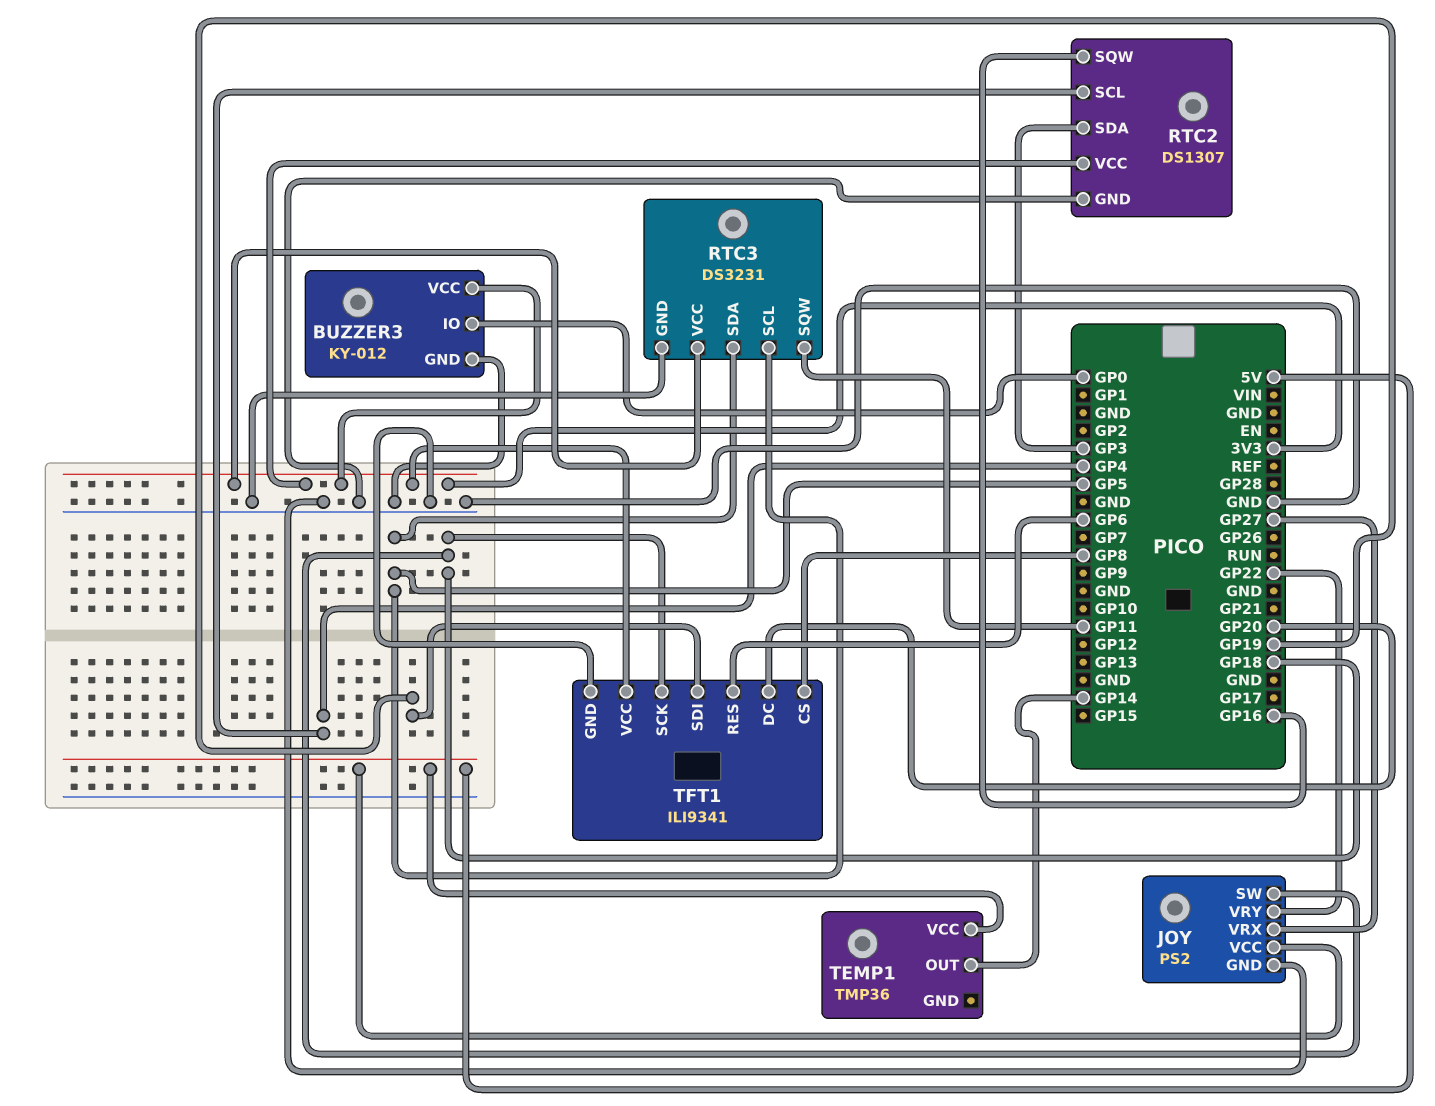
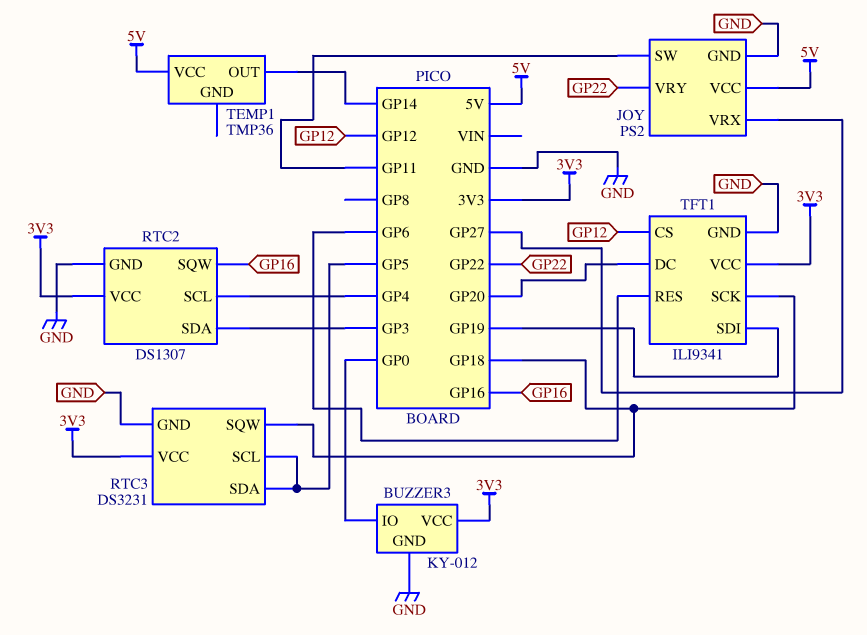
JOY pin SW: GP18 -> GP11
RTC3 pin SQW: GP11 -> GP18
TFT1 pin CS: GP8 -> GP12

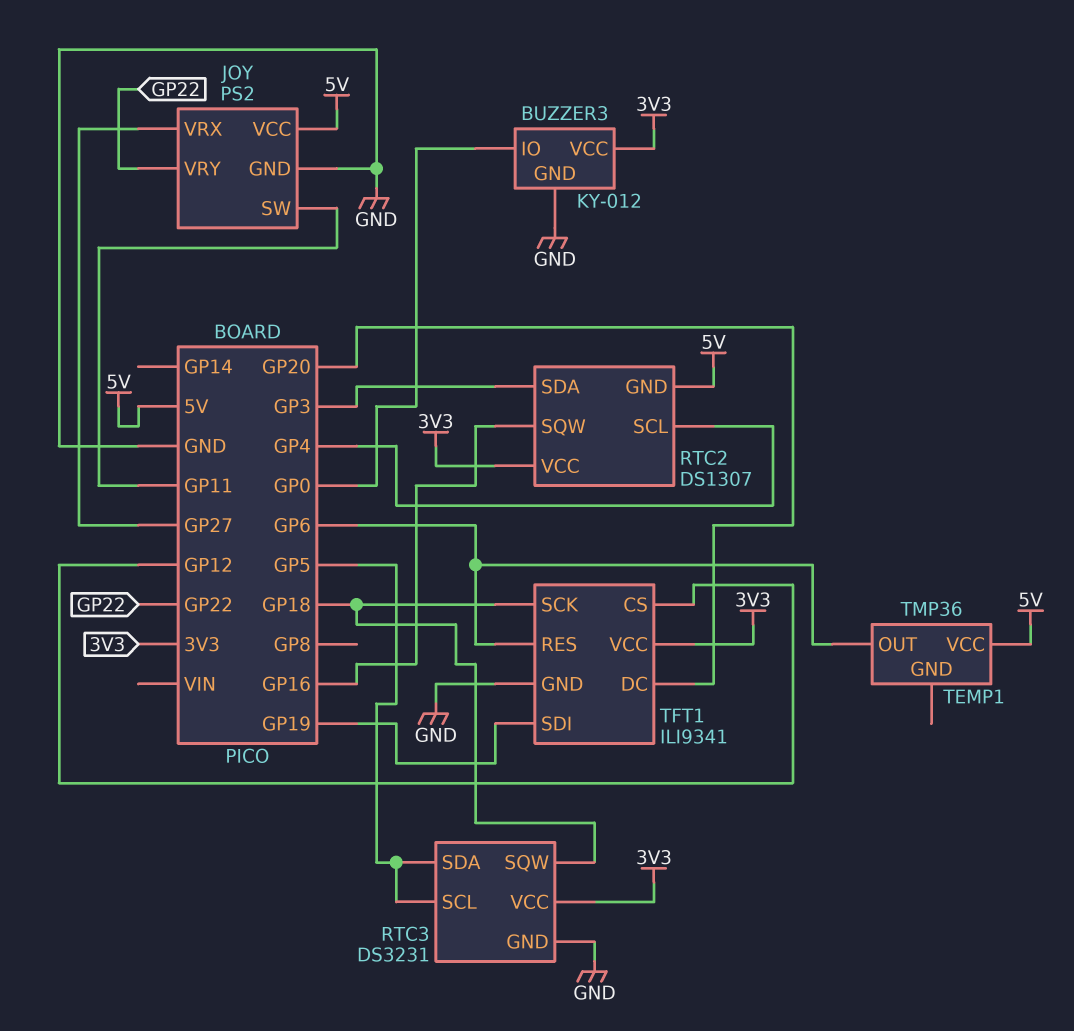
RTC2 pin GND: GND -> 5V
TEMP1 pin OUT: GP14 -> GP6

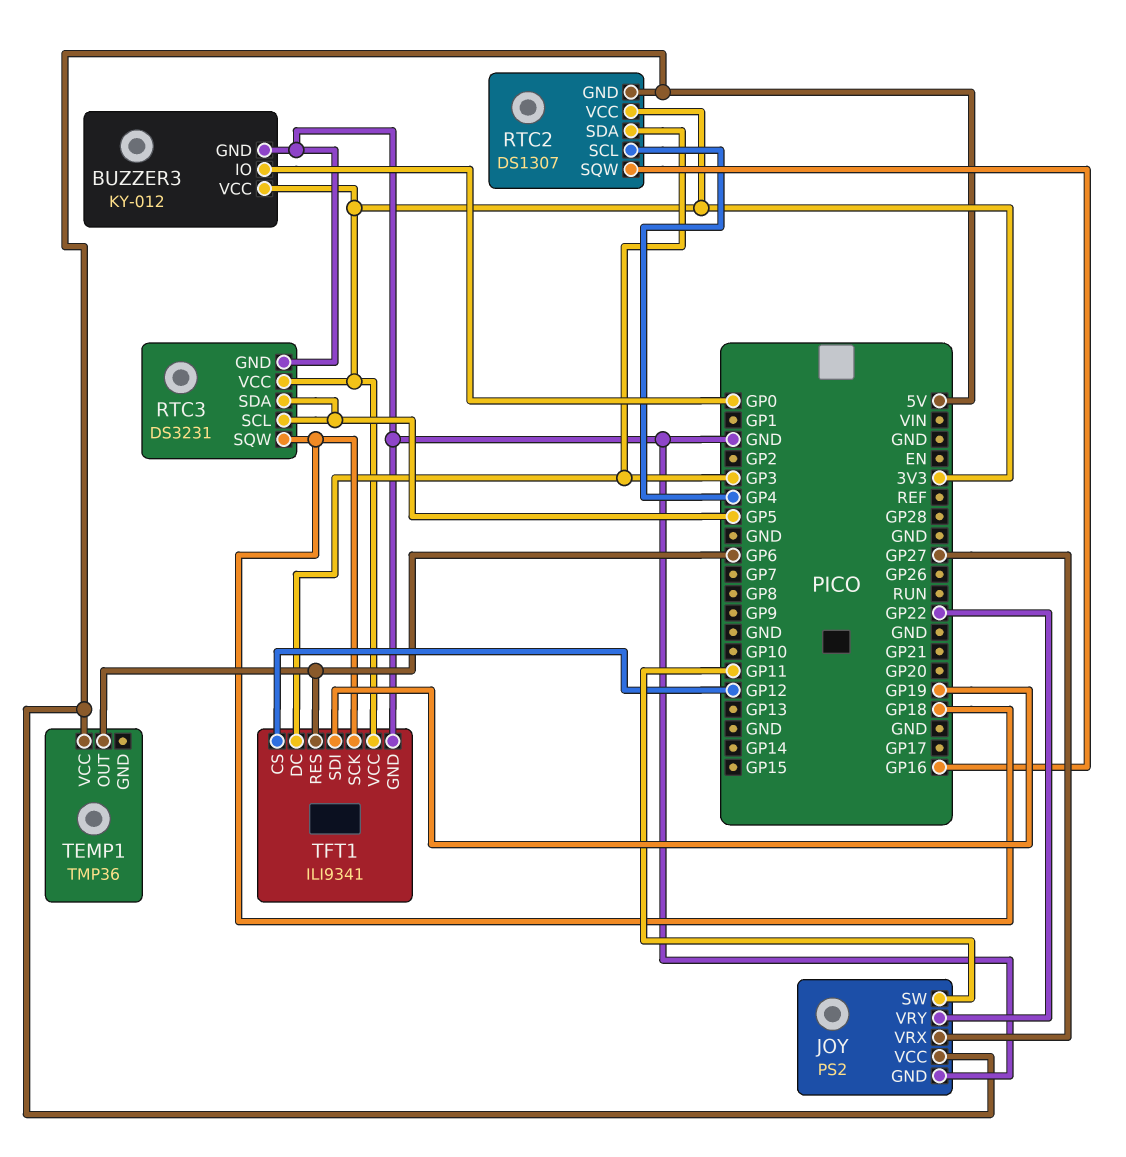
TFT1 pin DC: GP20 -> GP3

